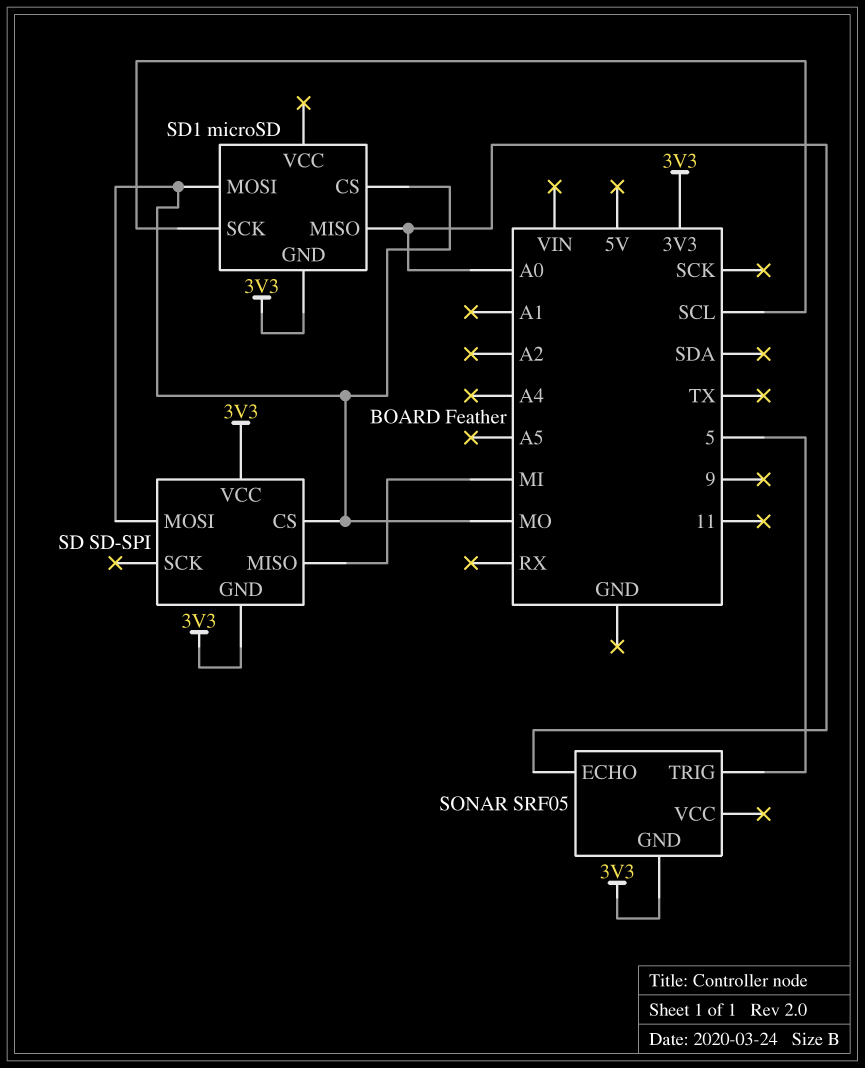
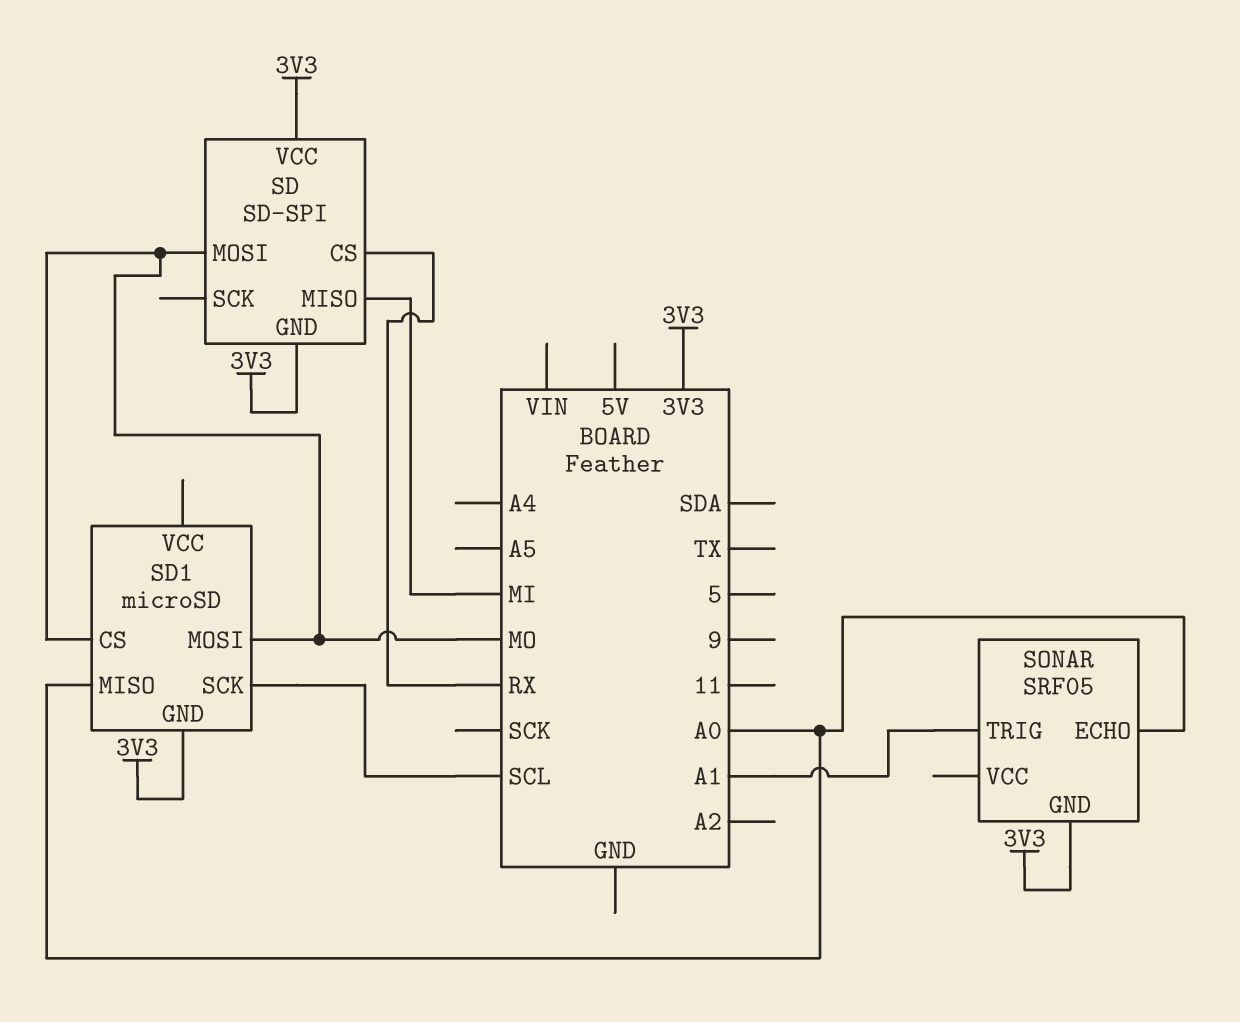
SD pin CS: MO -> RX
SONAR pin TRIG: 5 -> A1

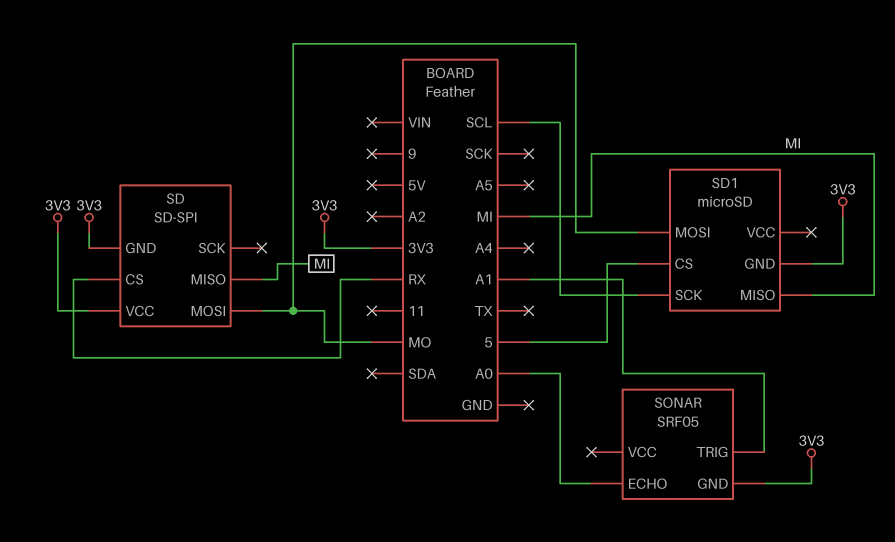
SD1 pin CS: MO -> 5
SD1 pin MISO: A0 -> MI

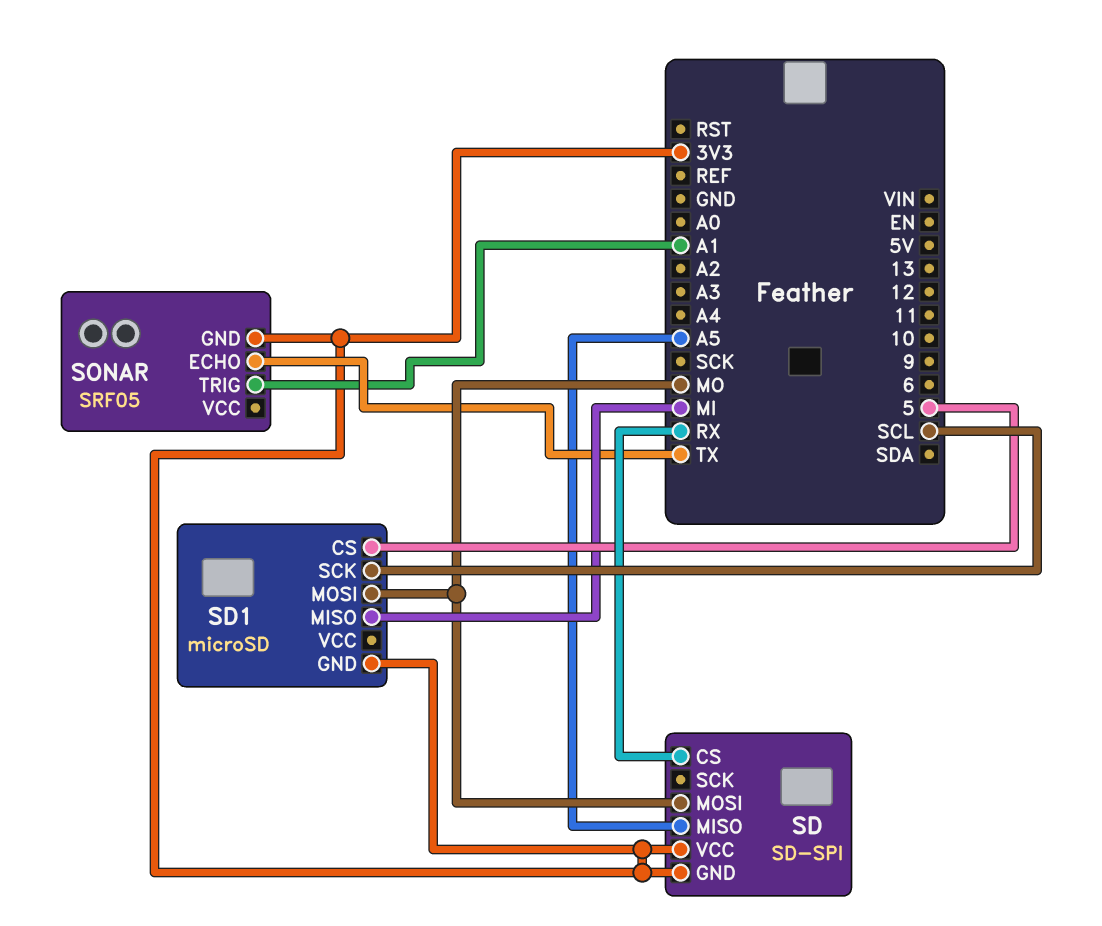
SD pin MISO: MI -> A5
SONAR pin ECHO: A0 -> TX

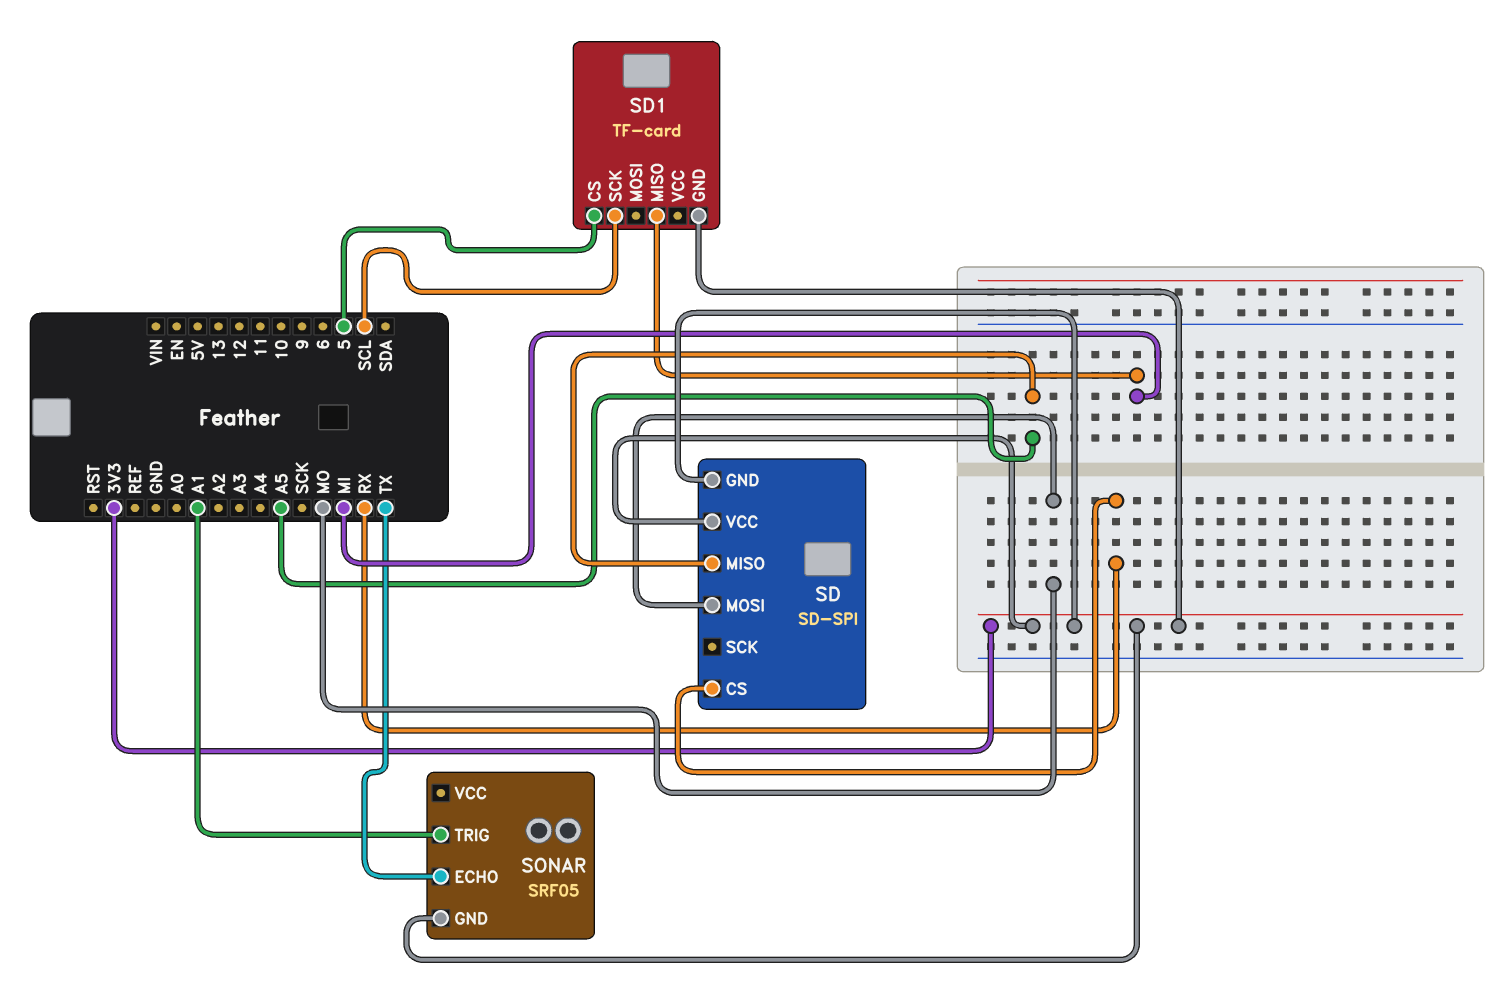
SD1: microSD -> TF-card
SD1 pin MOSI: MO -> none

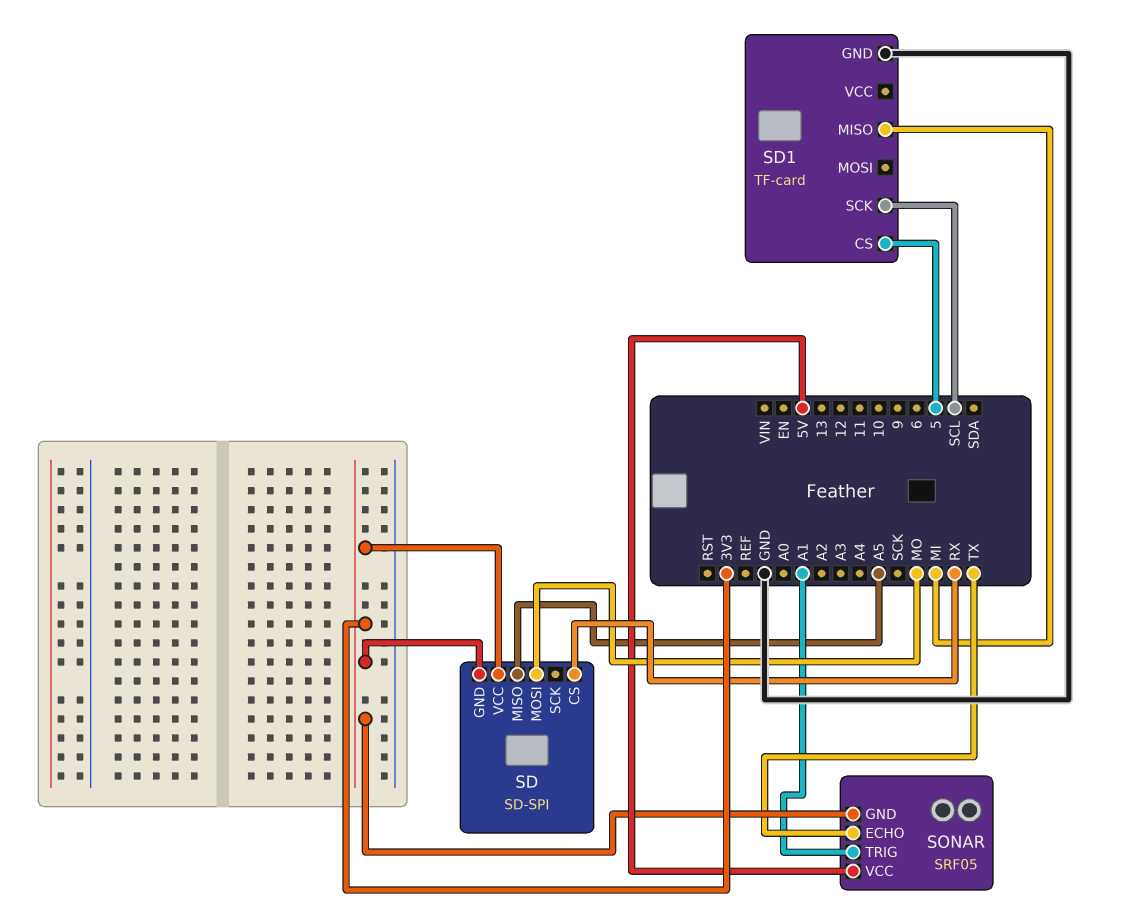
SD1 pin GND: 3V3 -> GND
SONAR pin VCC: none -> 5V

